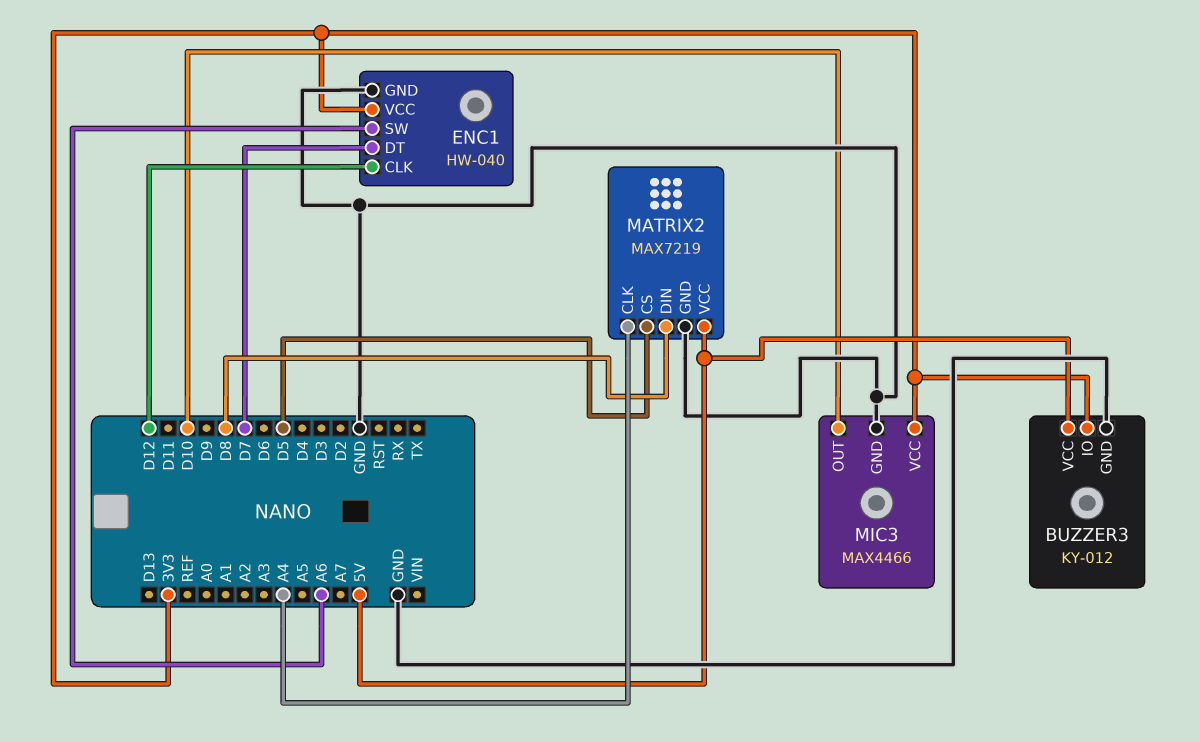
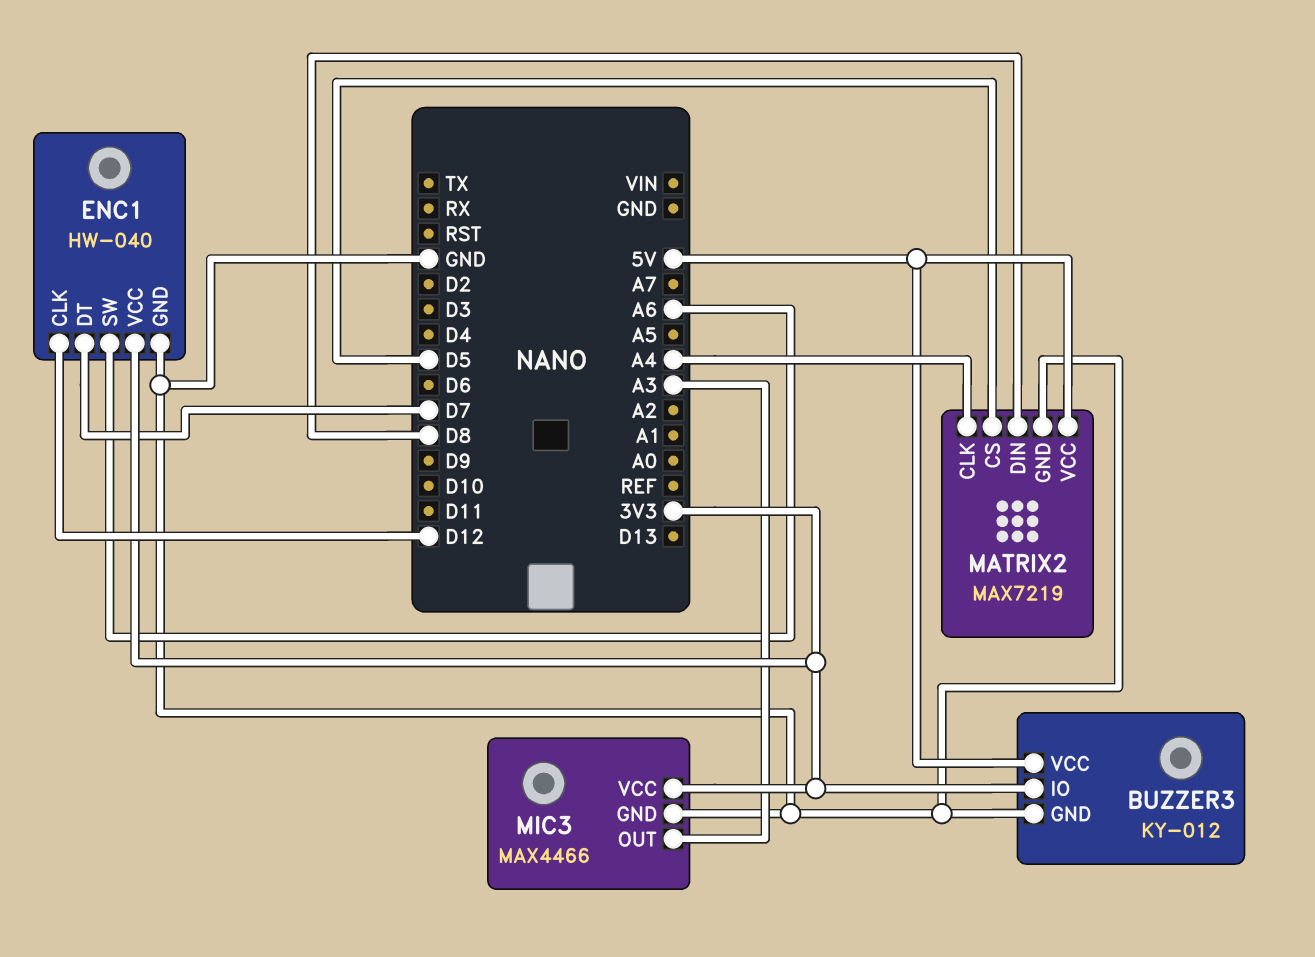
MIC3 pin OUT: D10 -> A3

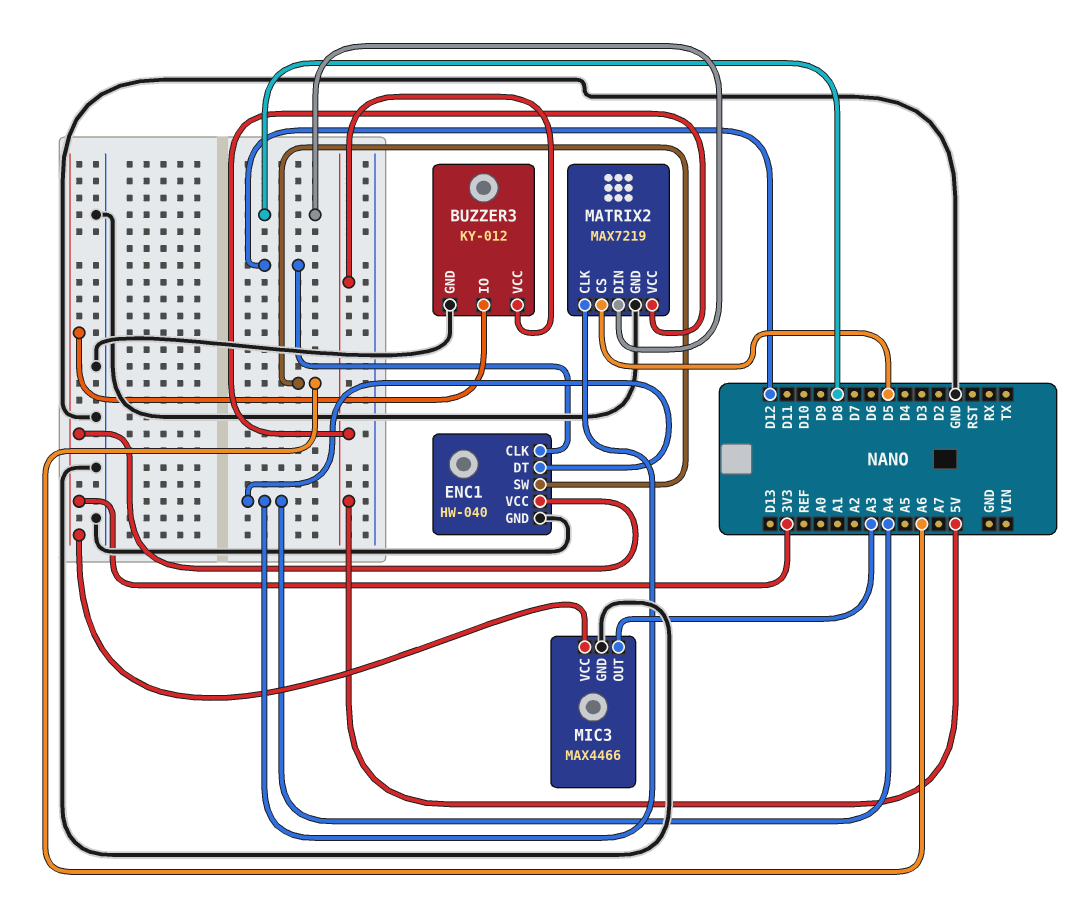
ENC1 pin DT: D7 -> A4

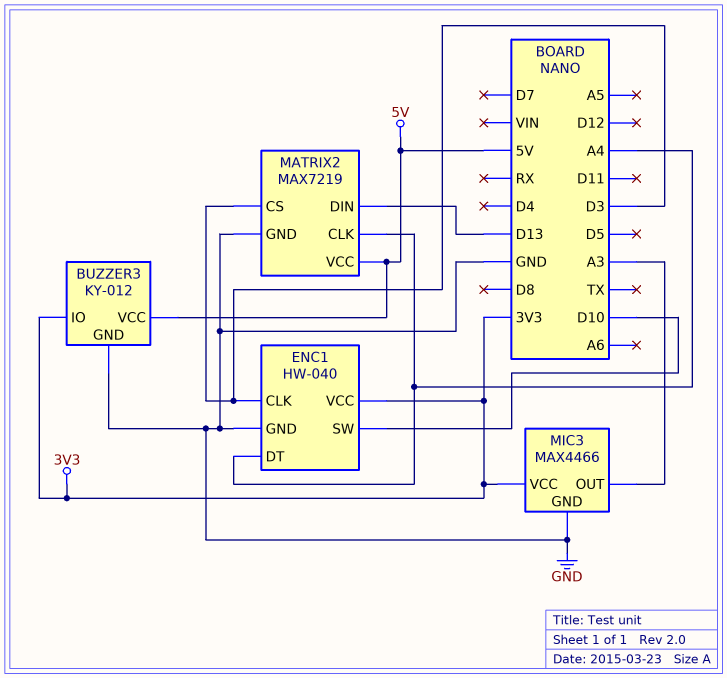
ENC1 pin CLK: D12 -> D3
ENC1 pin SW: A6 -> D10
MATRIX2 pin CS: D5 -> D3
MATRIX2 pin DIN: D8 -> D13

